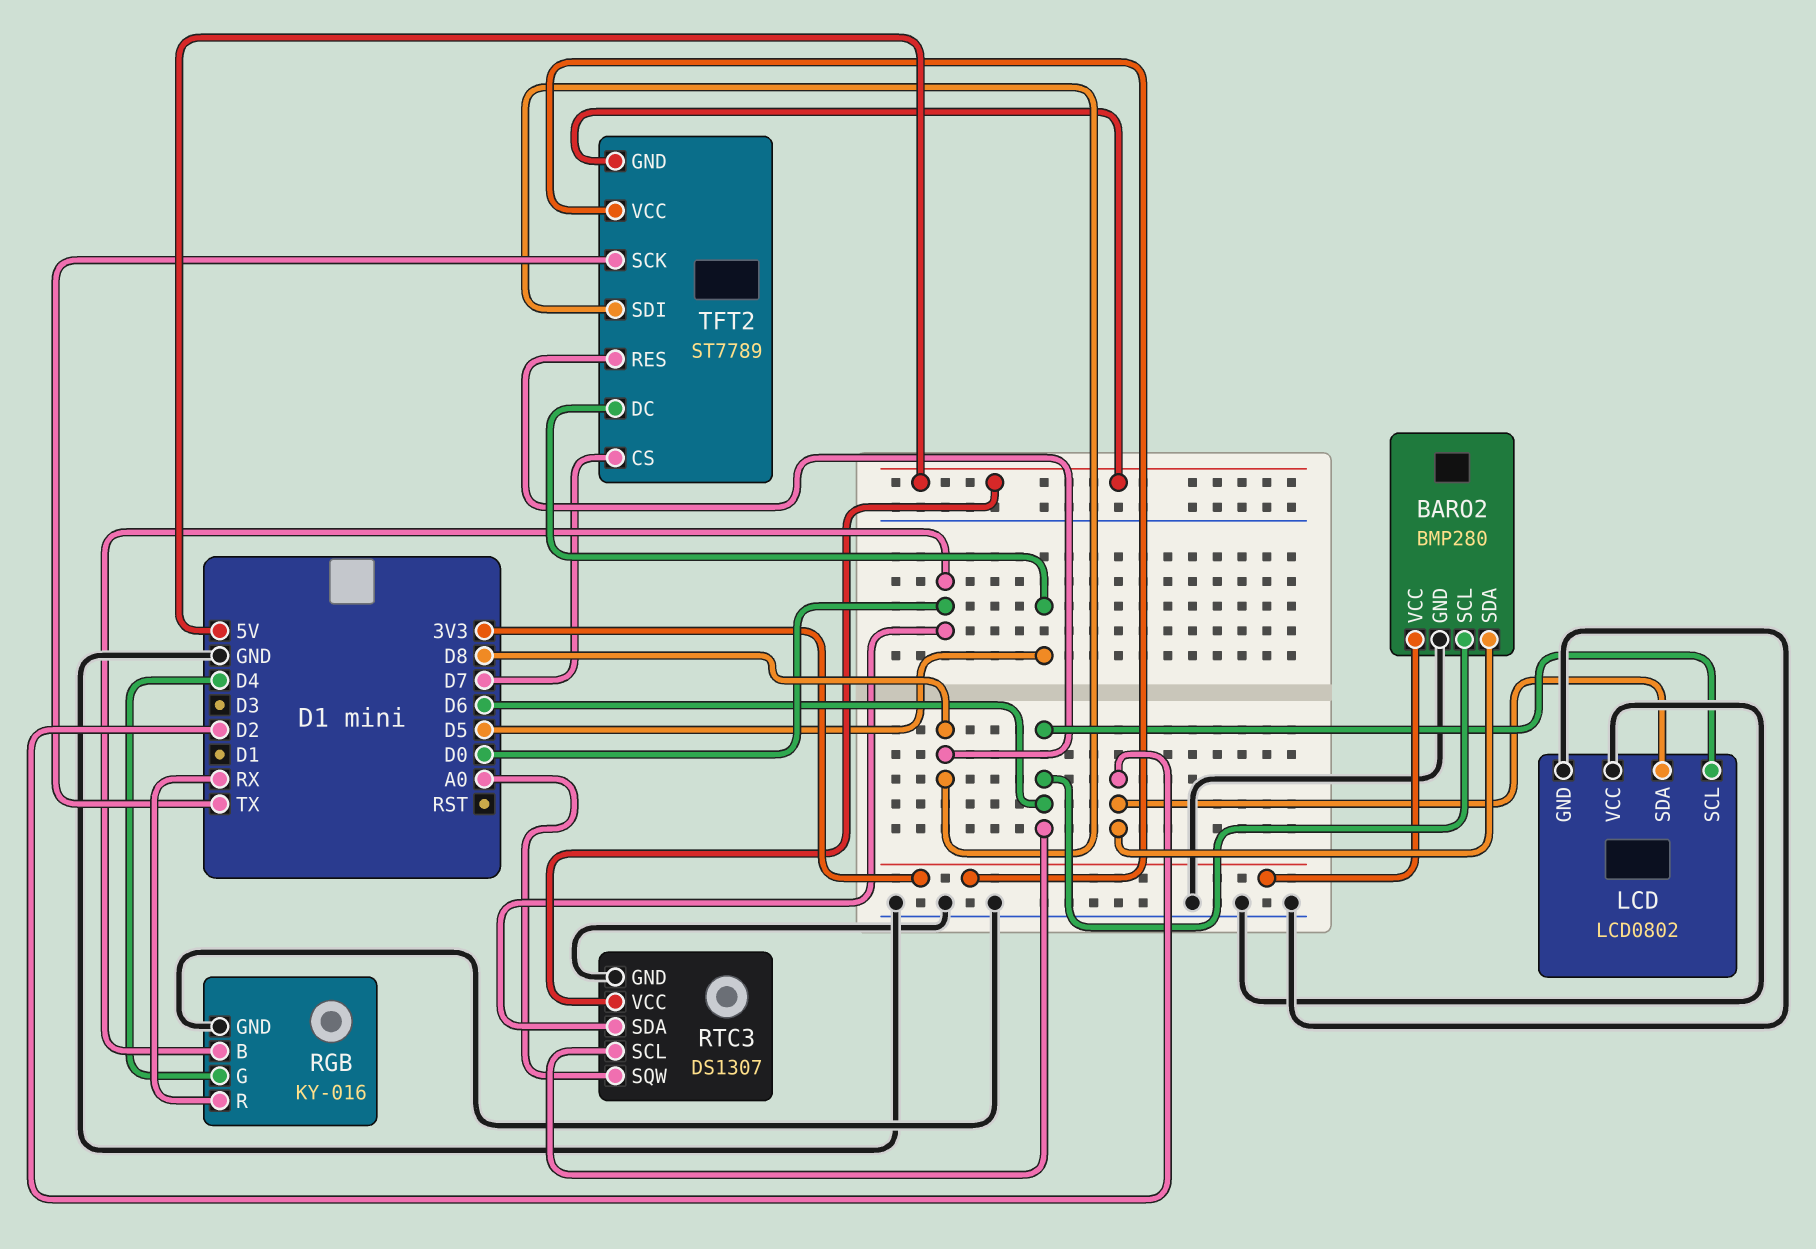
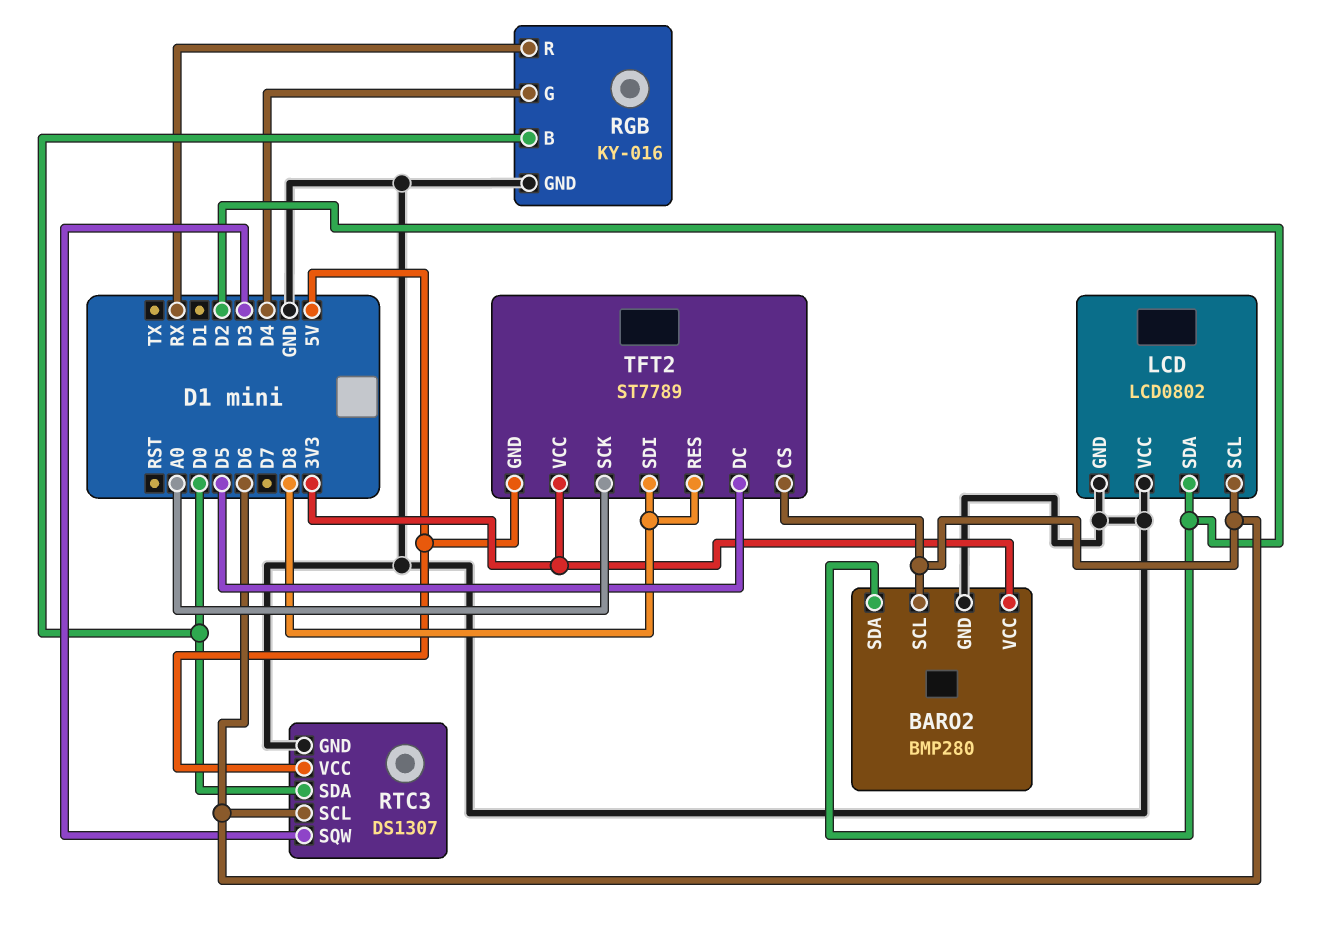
RTC3 pin SQW: A0 -> D3
TFT2 pin CS: D7 -> D6
TFT2 pin SCK: TX -> A0

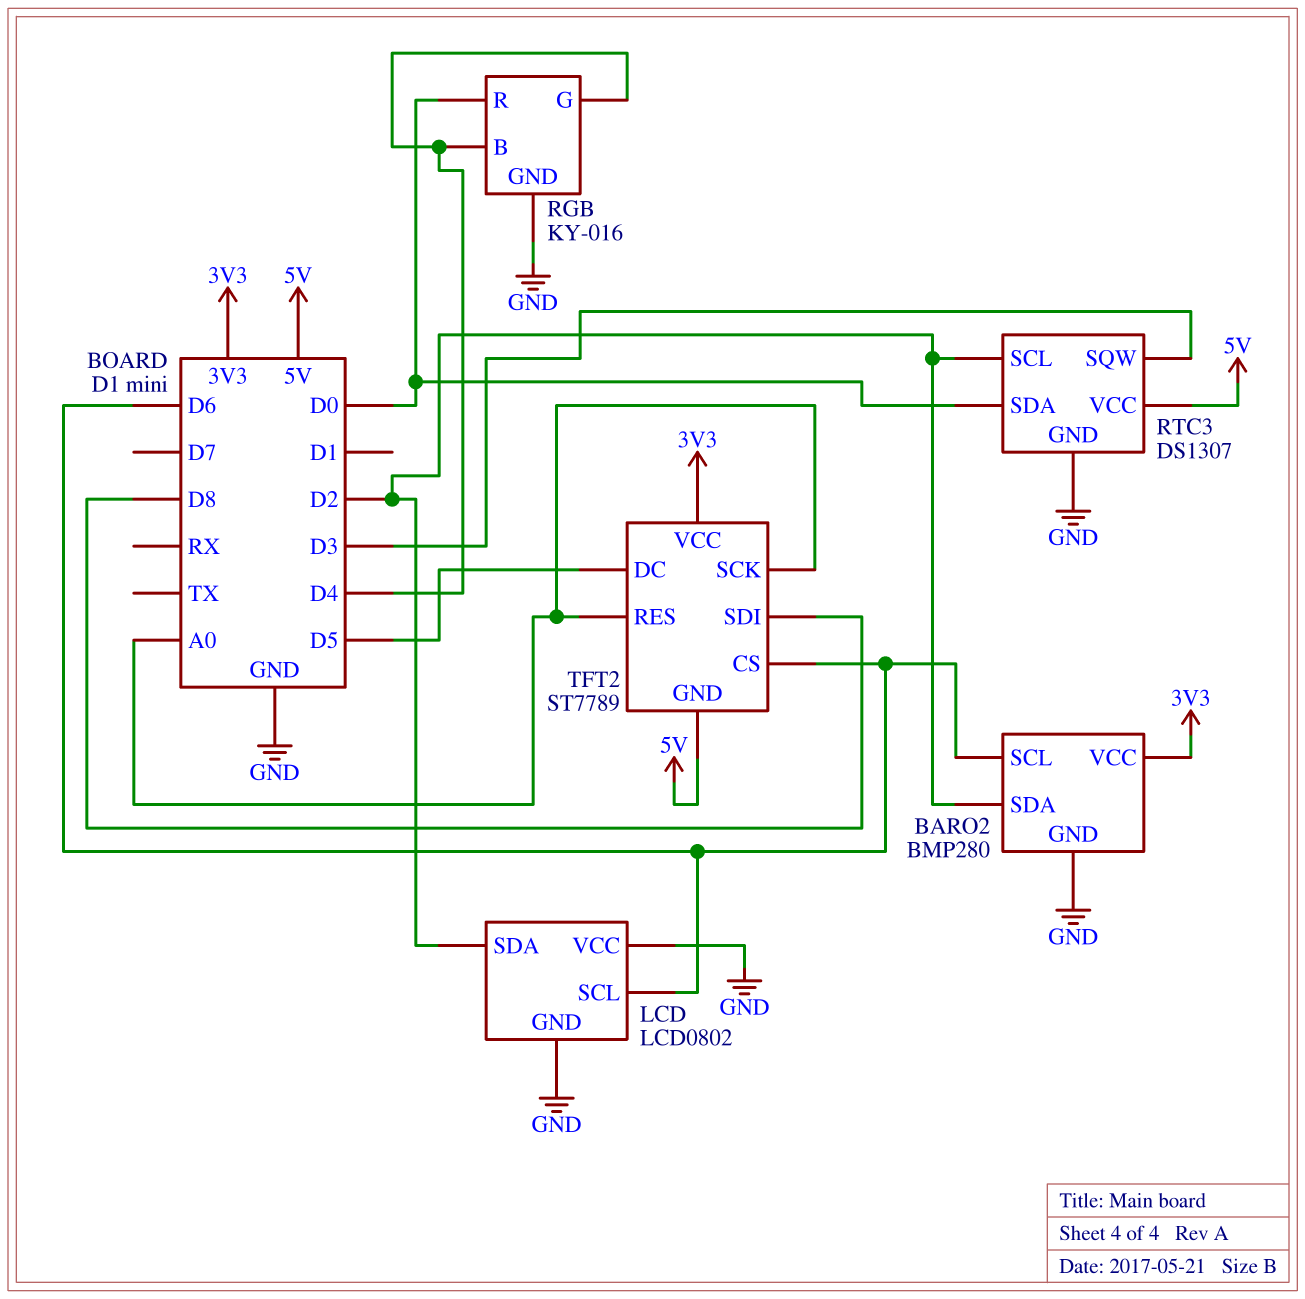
RGB pin B: D0 -> D4
RGB pin R: RX -> D0
RTC3 pin SCL: D6 -> D2
TFT2 pin RES: D8 -> A0

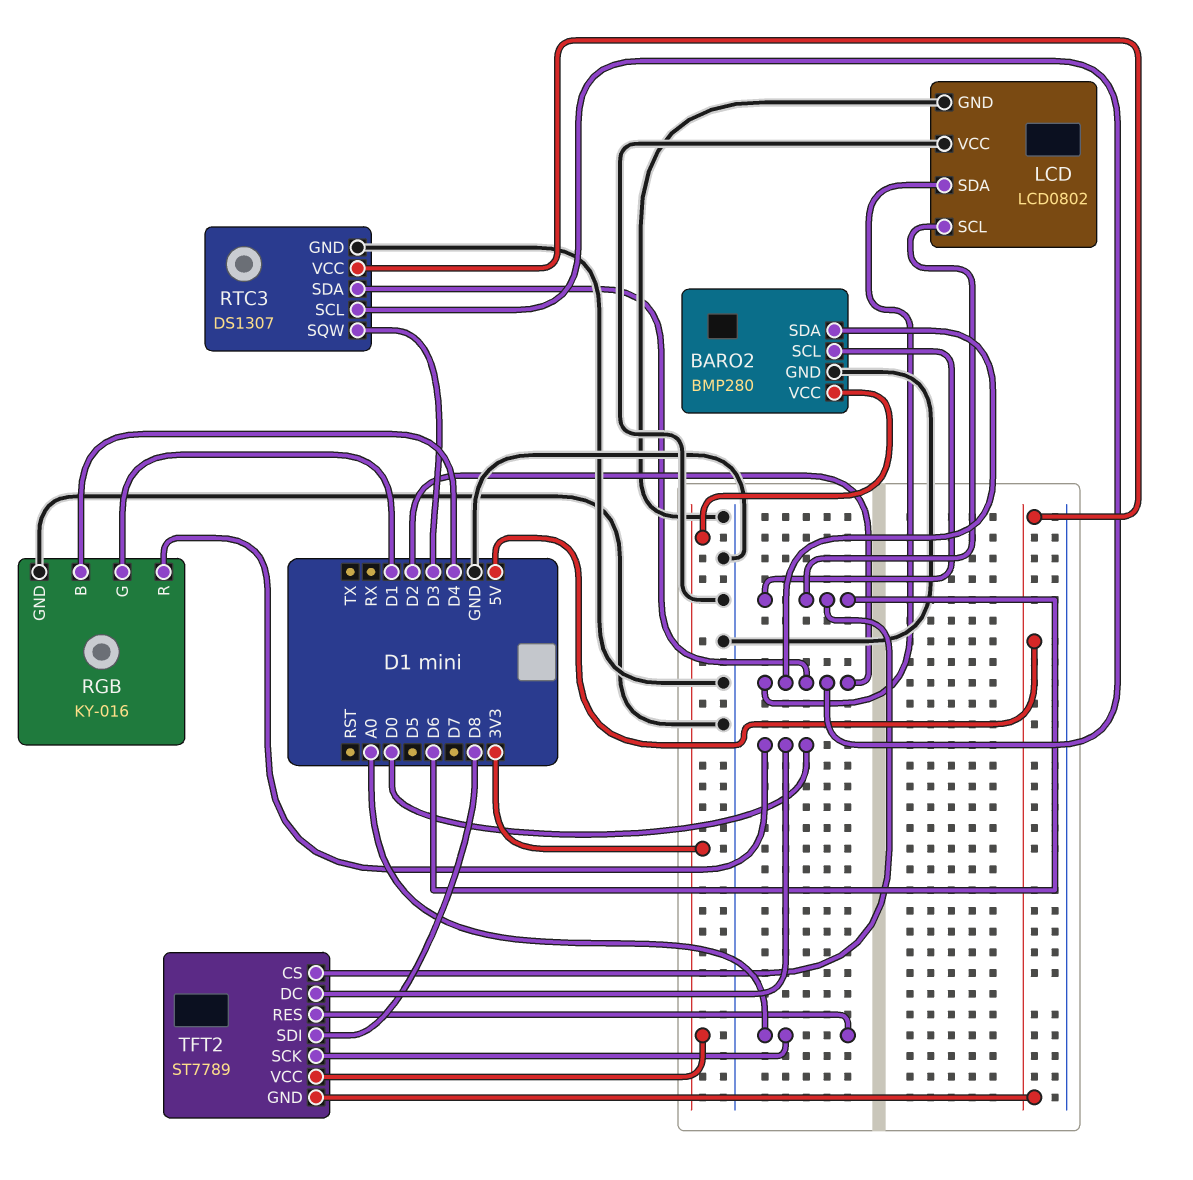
RGB pin G: D4 -> D1
RTC3 pin SDA: D0 -> D2
TFT2 pin DC: D5 -> D0

